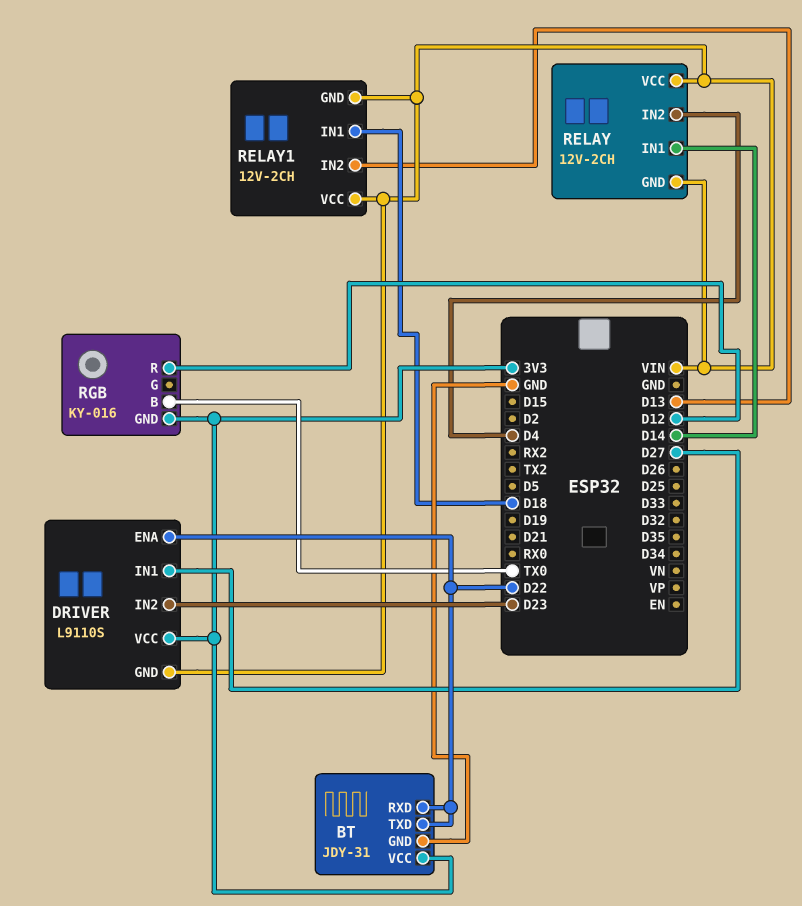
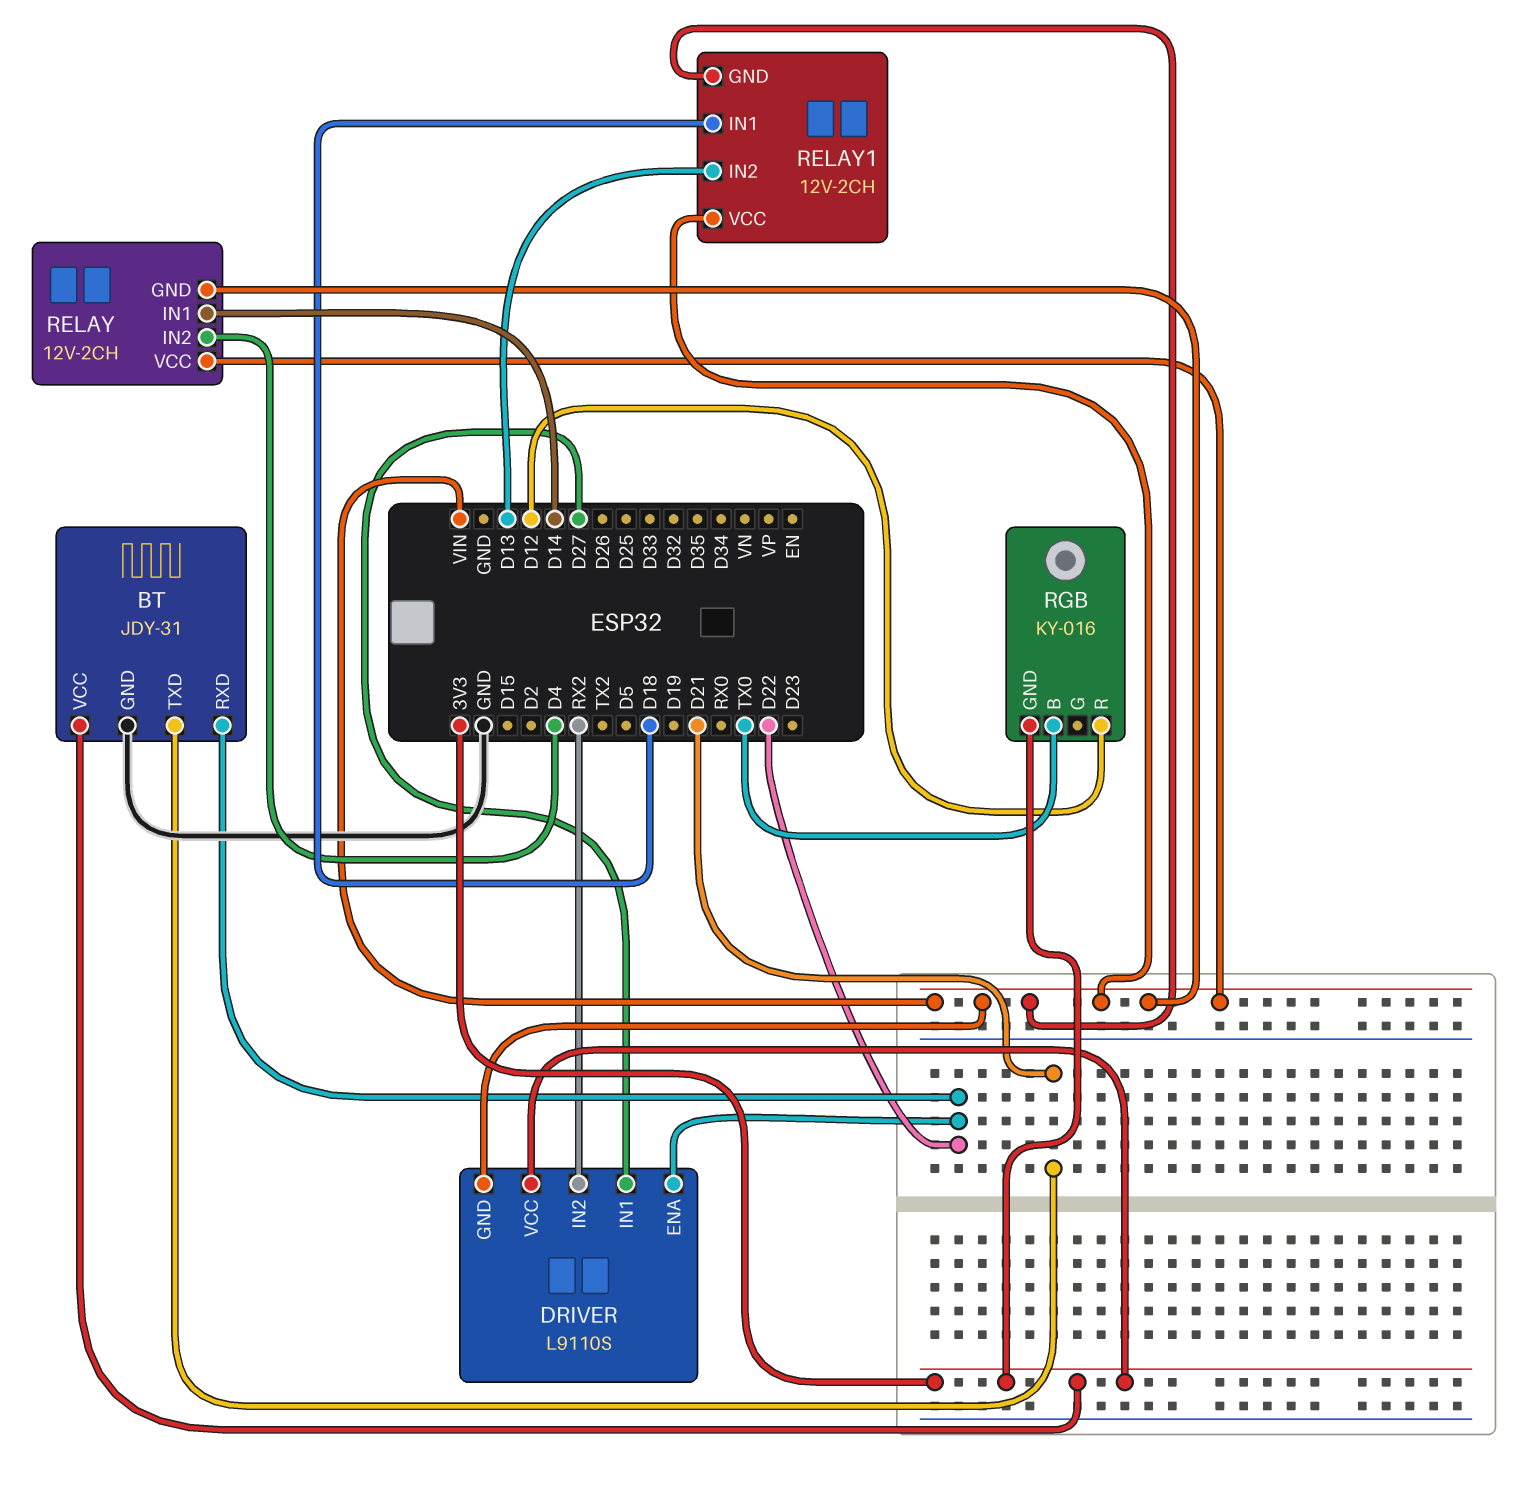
BT pin TXD: D22 -> D21
DRIVER pin IN2: D23 -> RX2

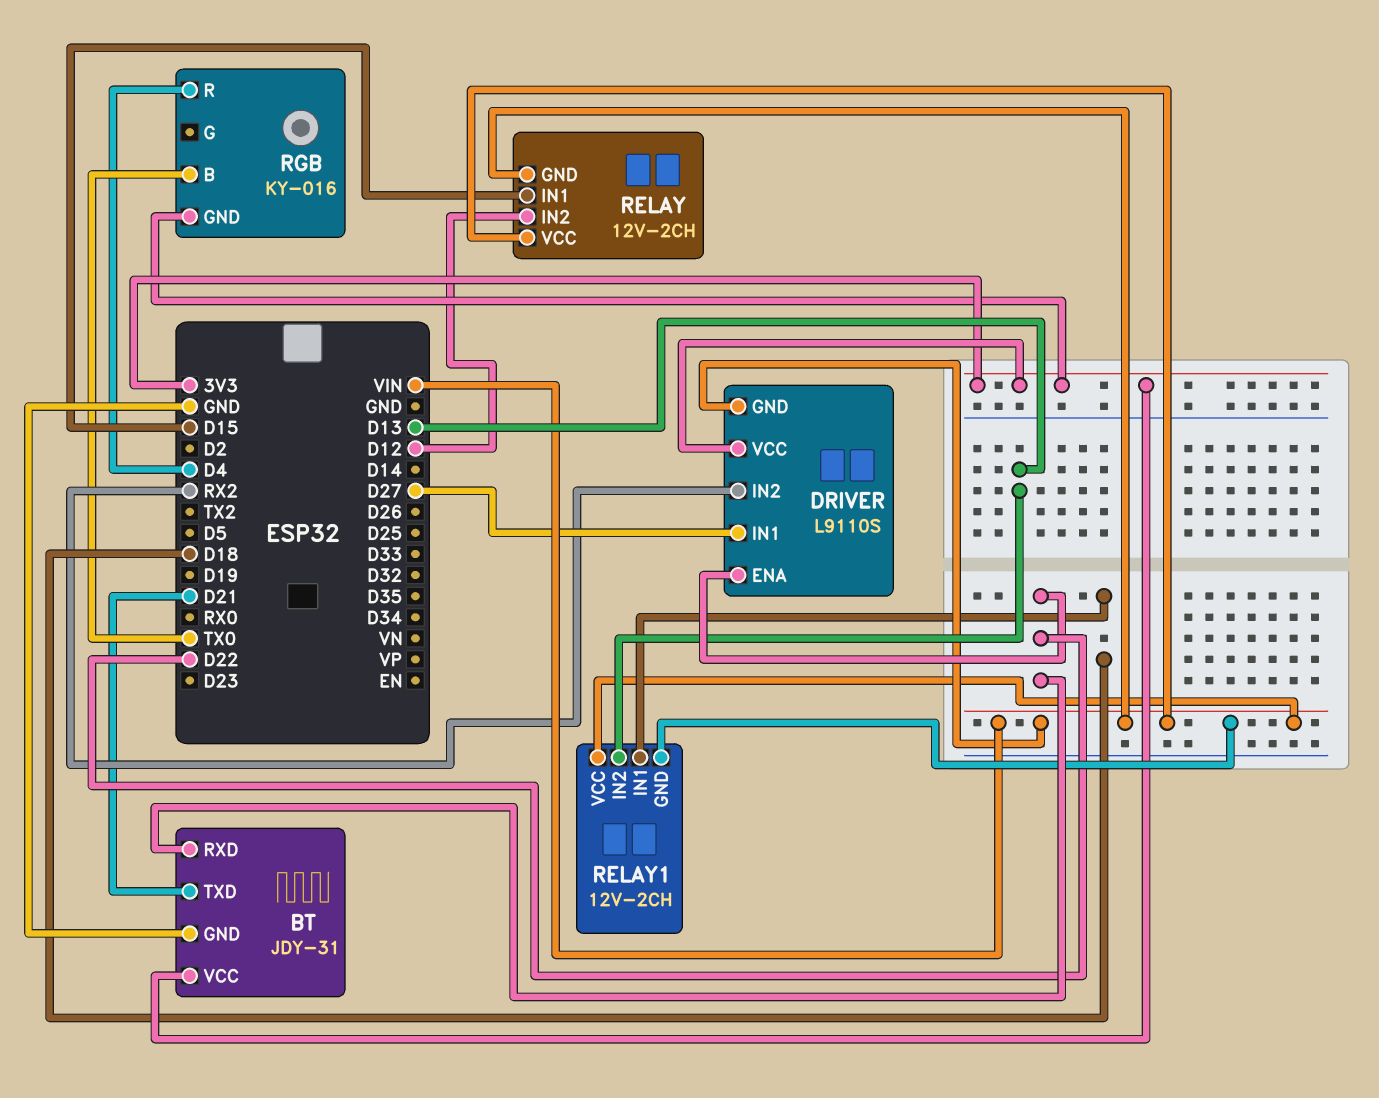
RELAY pin IN1: D14 -> D15
RELAY pin IN2: D4 -> D12
RGB pin R: D12 -> D4

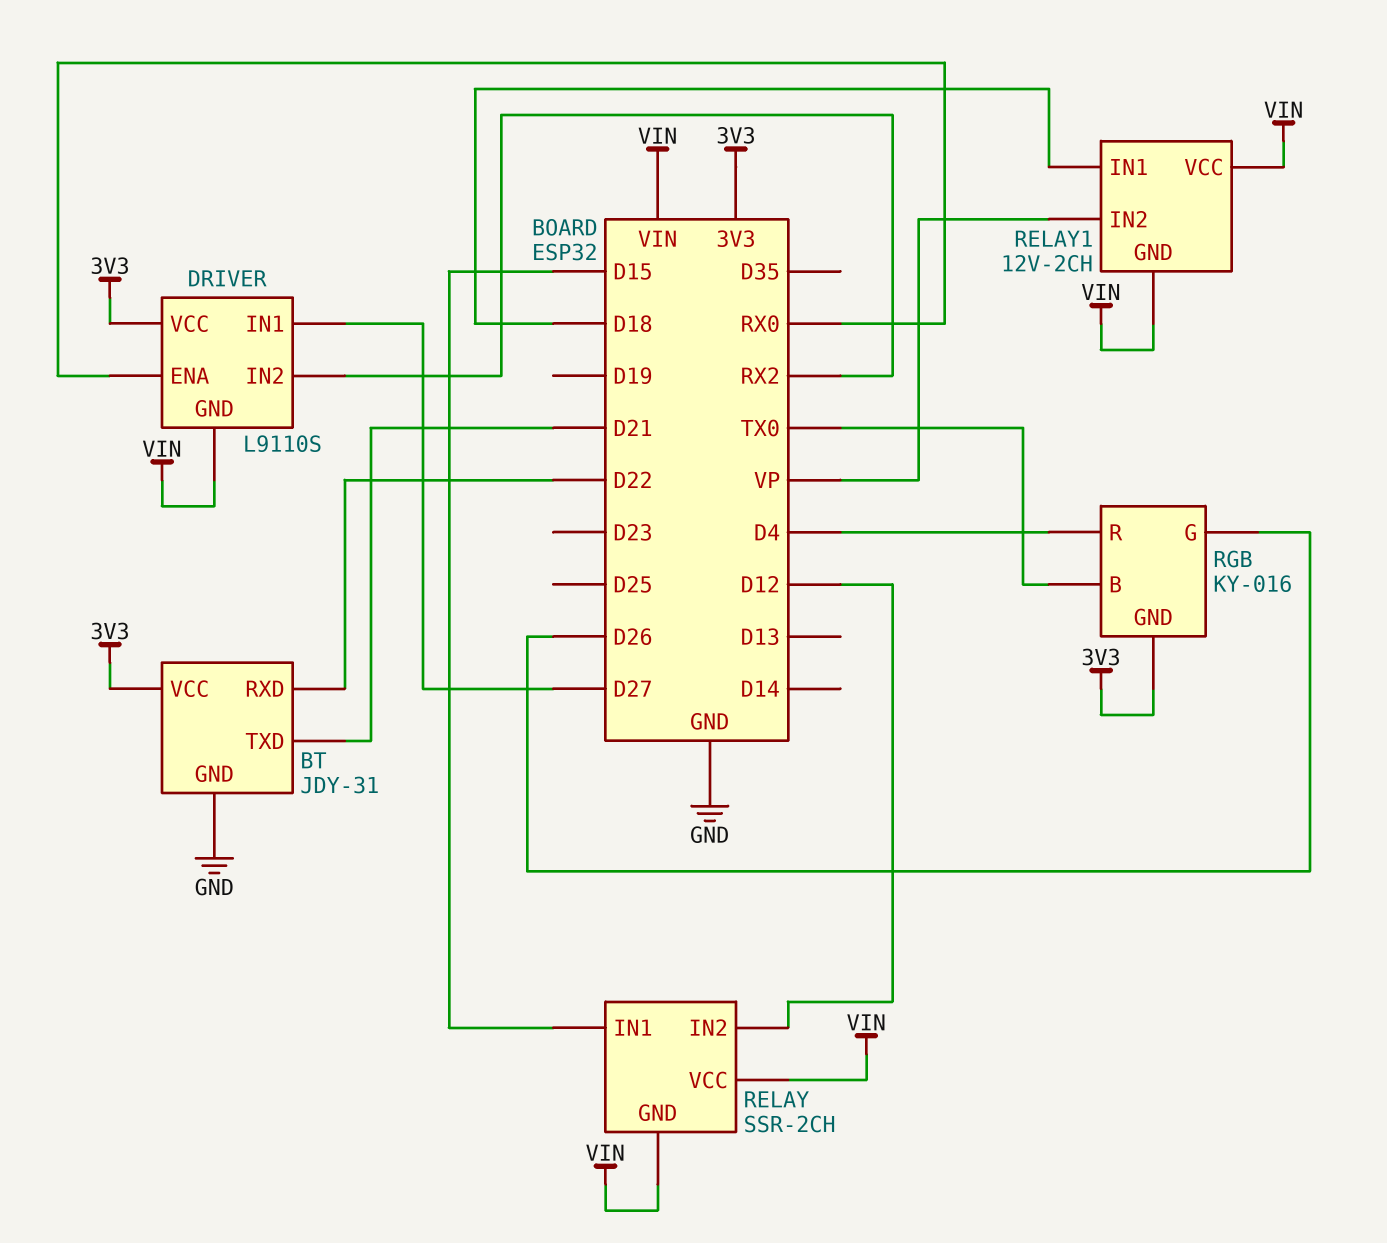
DRIVER pin ENA: D22 -> RX0
RELAY: 12V-2CH -> SSR-2CH
RELAY1 pin IN2: D13 -> VP
RGB pin G: none -> D26

